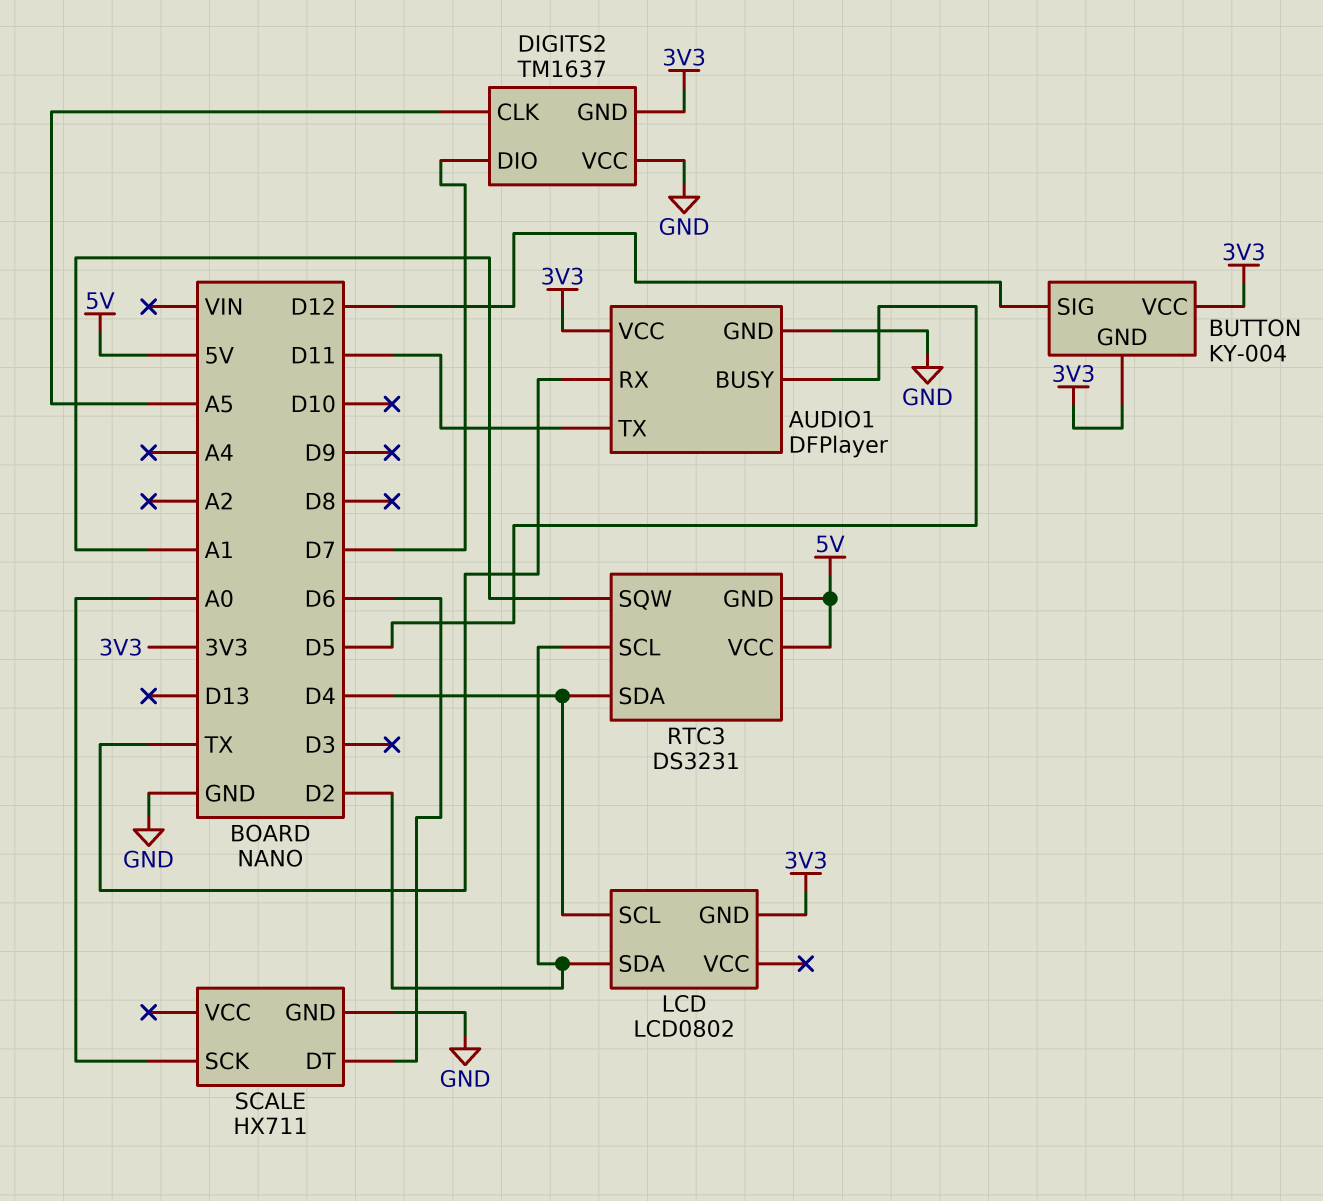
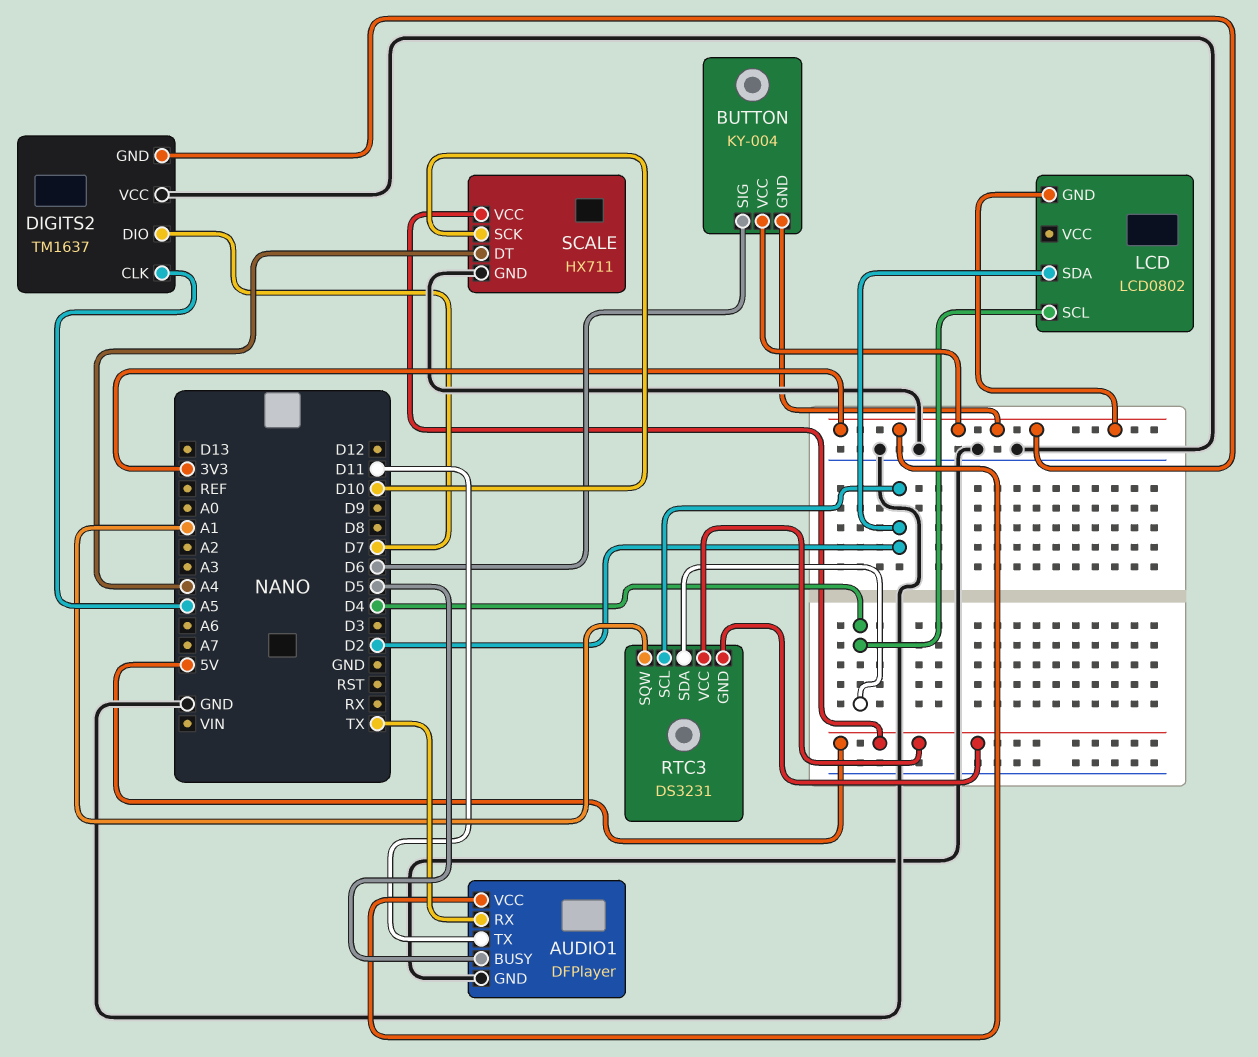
BUTTON pin SIG: D12 -> D6
SCALE pin DT: D6 -> A4
SCALE pin SCK: A0 -> D10
SCALE pin VCC: none -> 5V

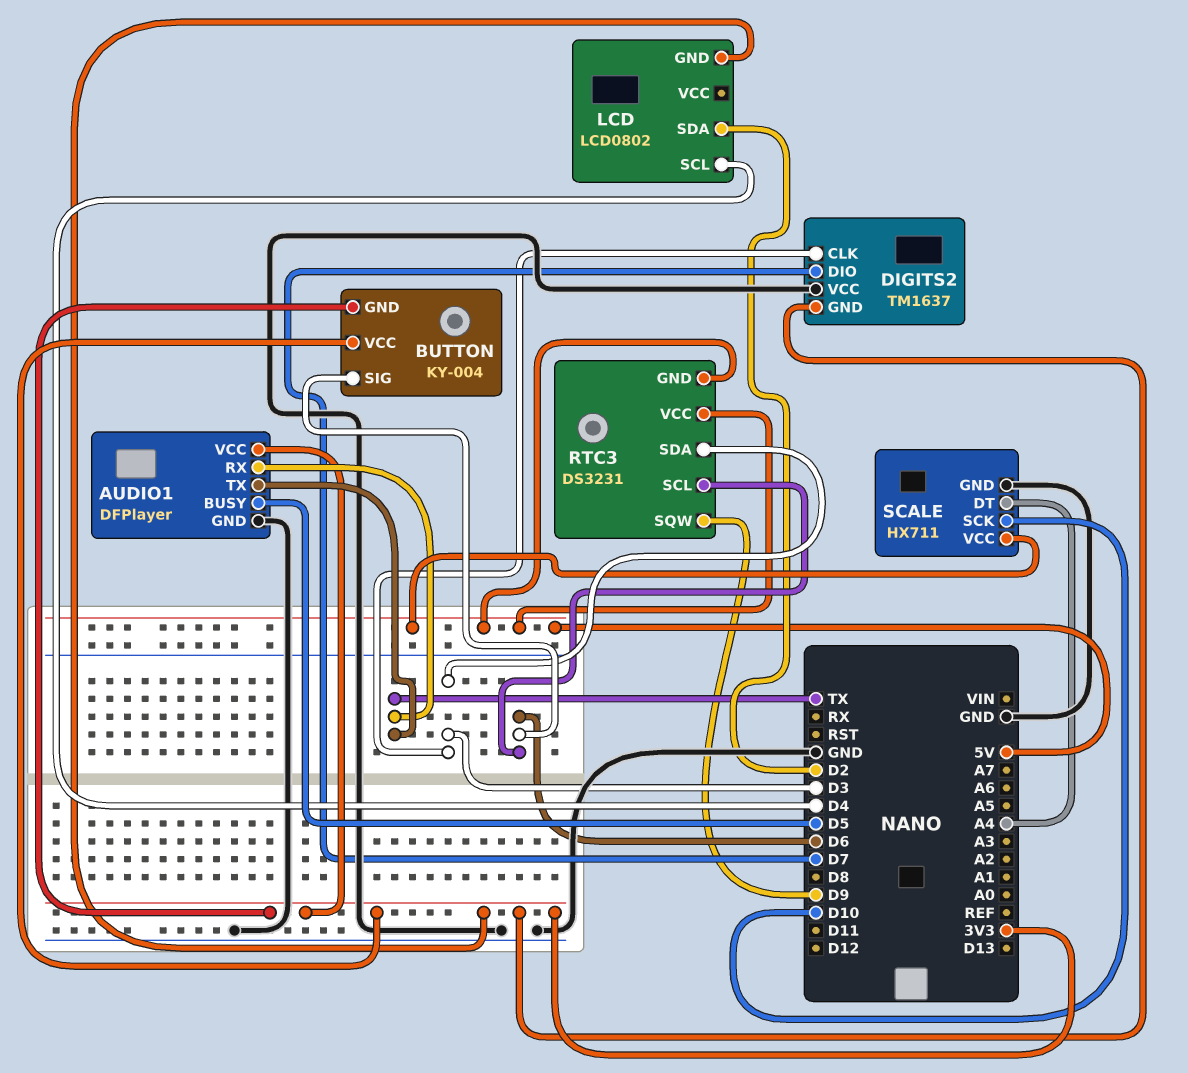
AUDIO1 pin TX: D11 -> TX
DIGITS2 pin CLK: A5 -> D3
RTC3 pin SCL: D2 -> D6
RTC3 pin SDA: D4 -> D3
RTC3 pin SQW: A1 -> D9

